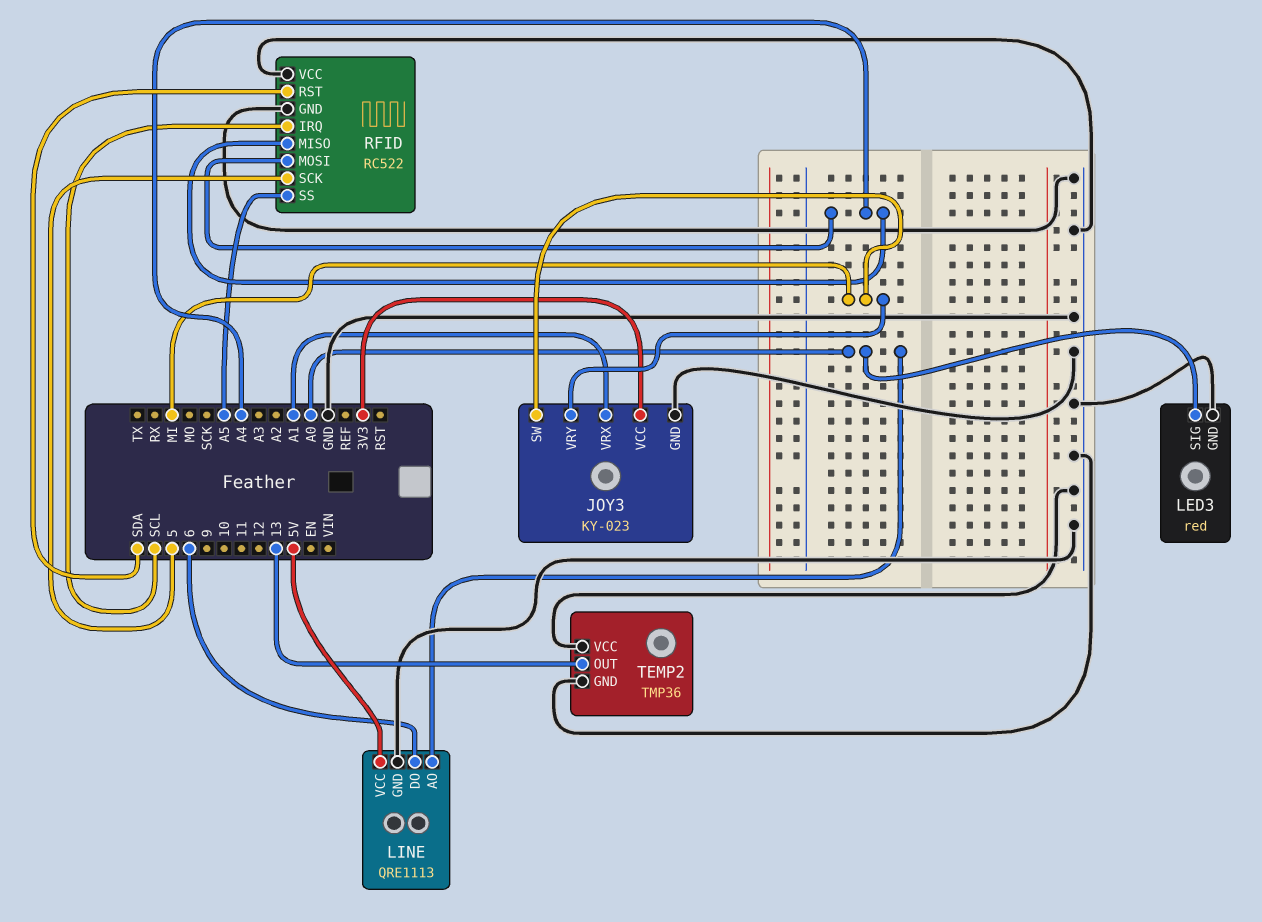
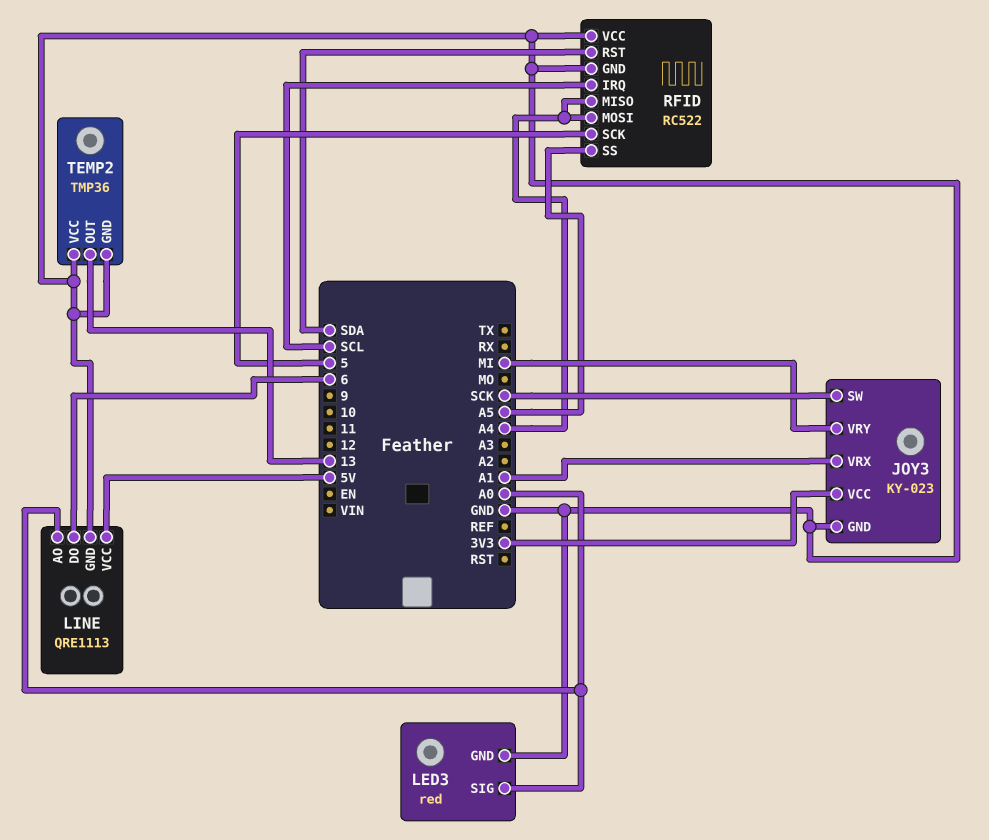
JOY3 pin SW: MI -> SCK

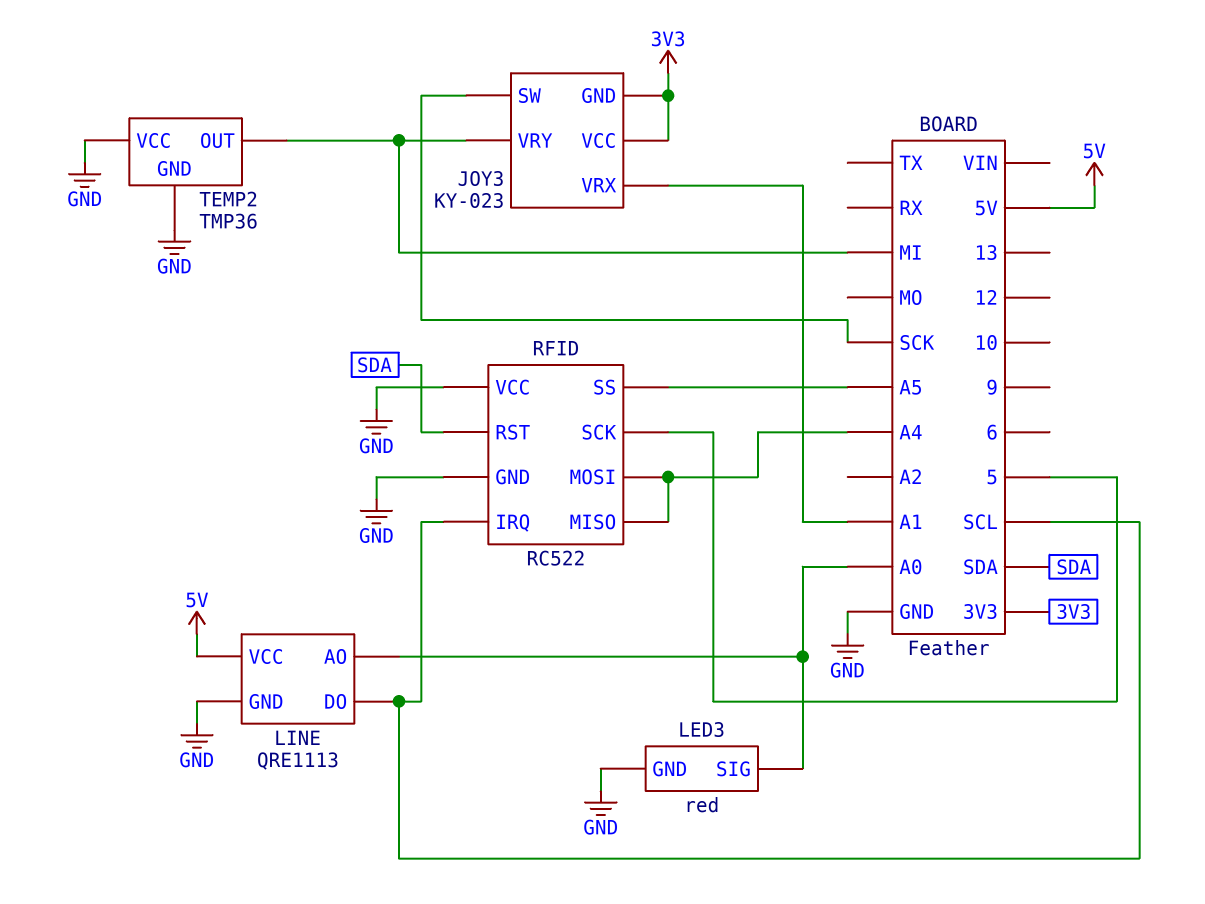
JOY3 pin GND: GND -> 3V3
LINE pin DO: 6 -> SCL
TEMP2 pin OUT: 13 -> MI

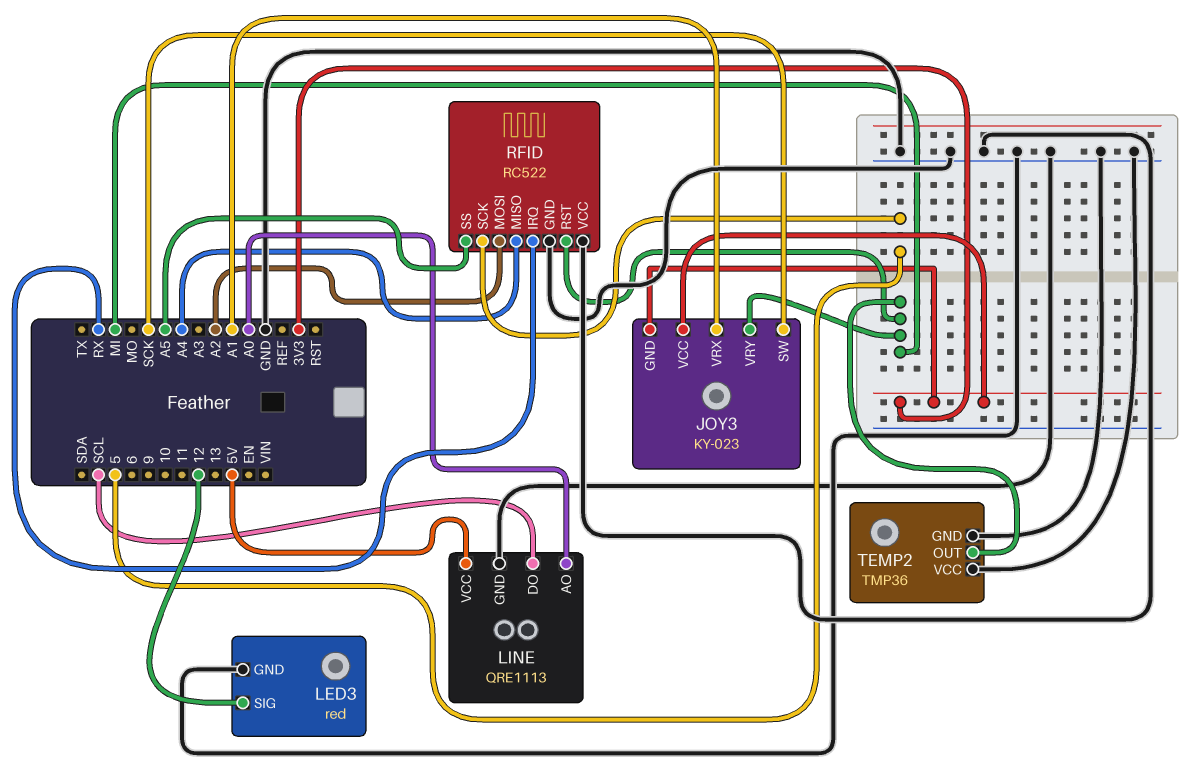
LED3 pin SIG: A0 -> 12
RFID pin IRQ: SCL -> RX
RFID pin MOSI: A4 -> A2
RFID pin RST: SDA -> MI

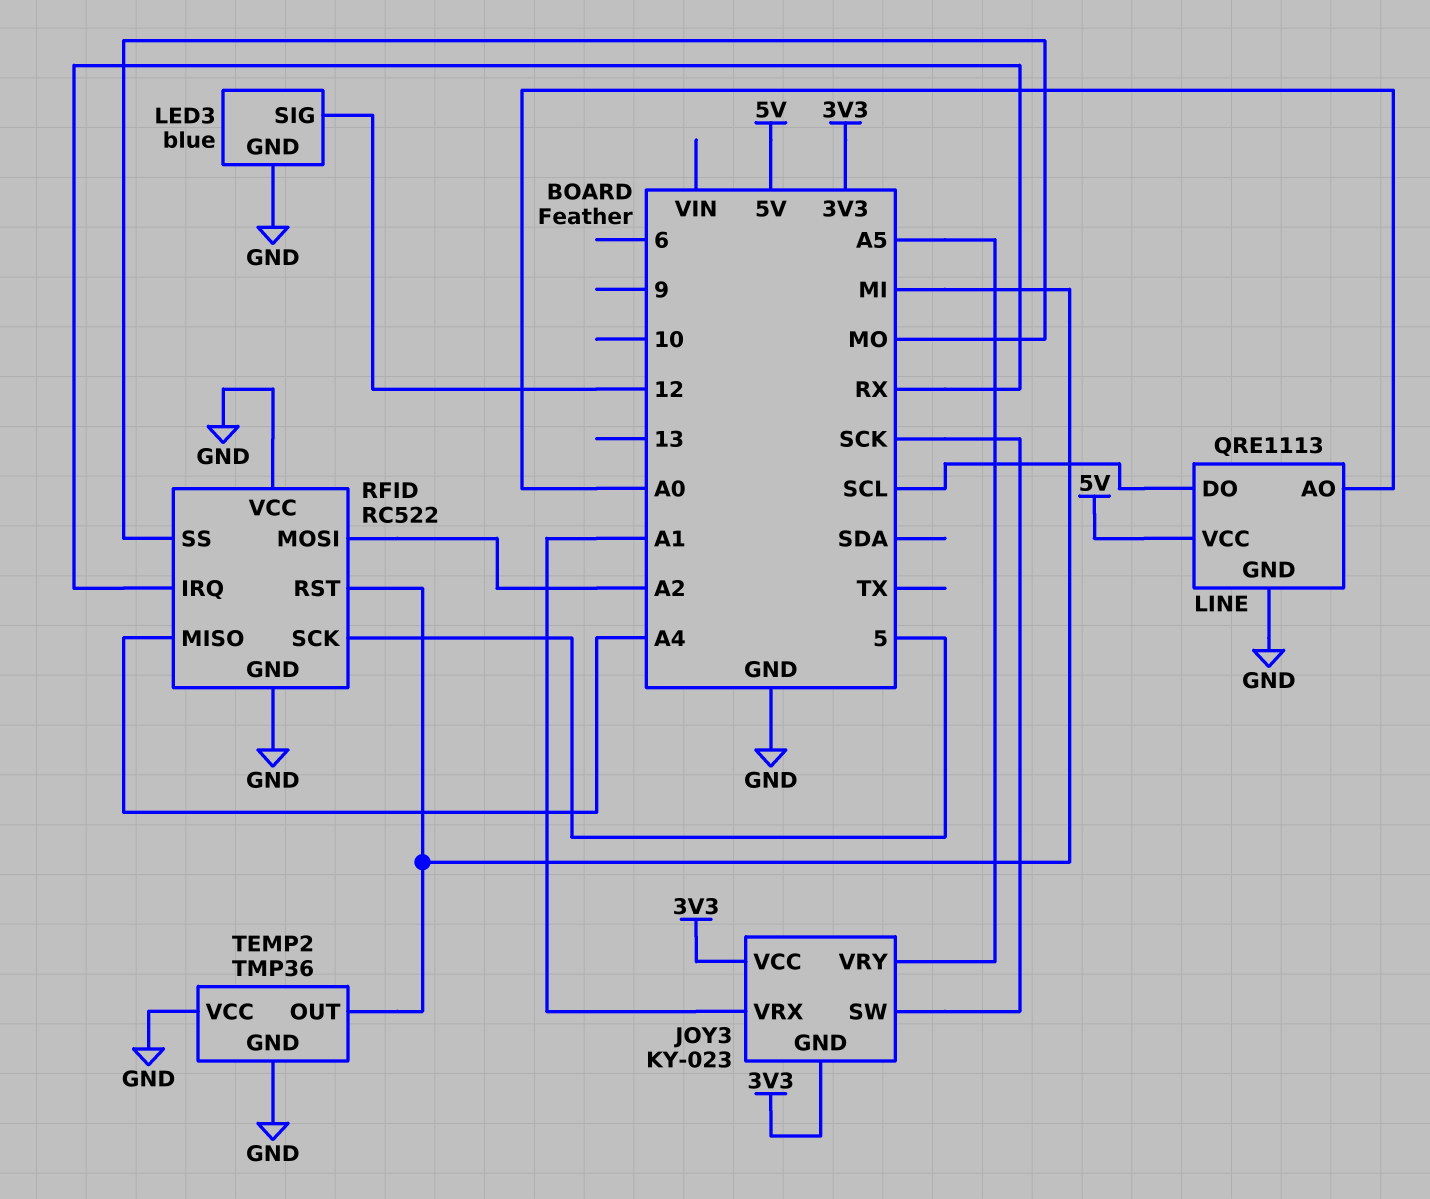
JOY3 pin VRY: MI -> A5
LED3: red -> blue
RFID pin SS: A5 -> MO

